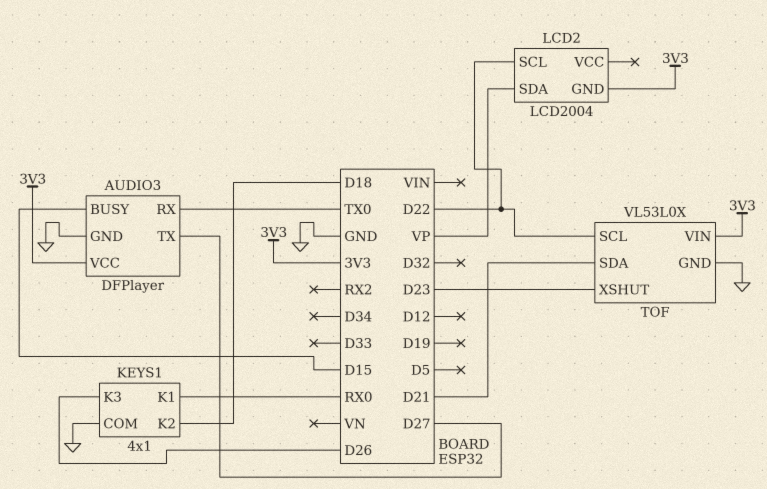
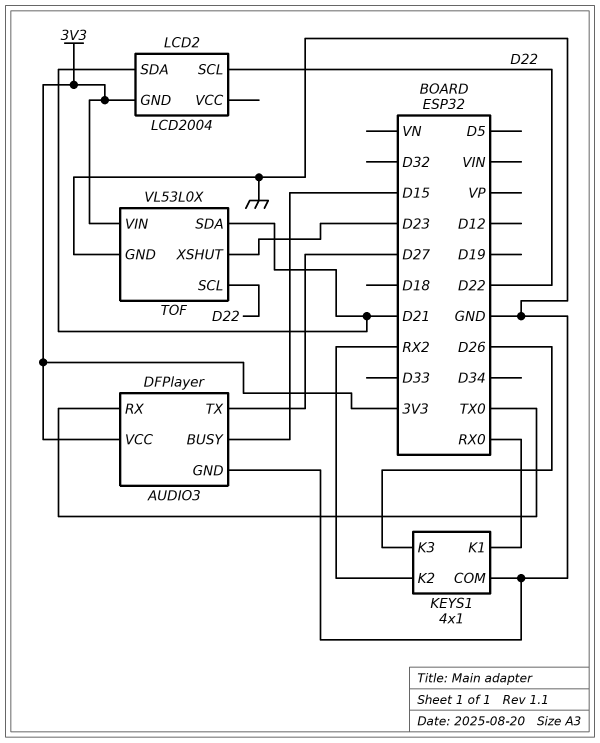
KEYS1 pin K2: D18 -> RX2
LCD2 pin SDA: VP -> D21

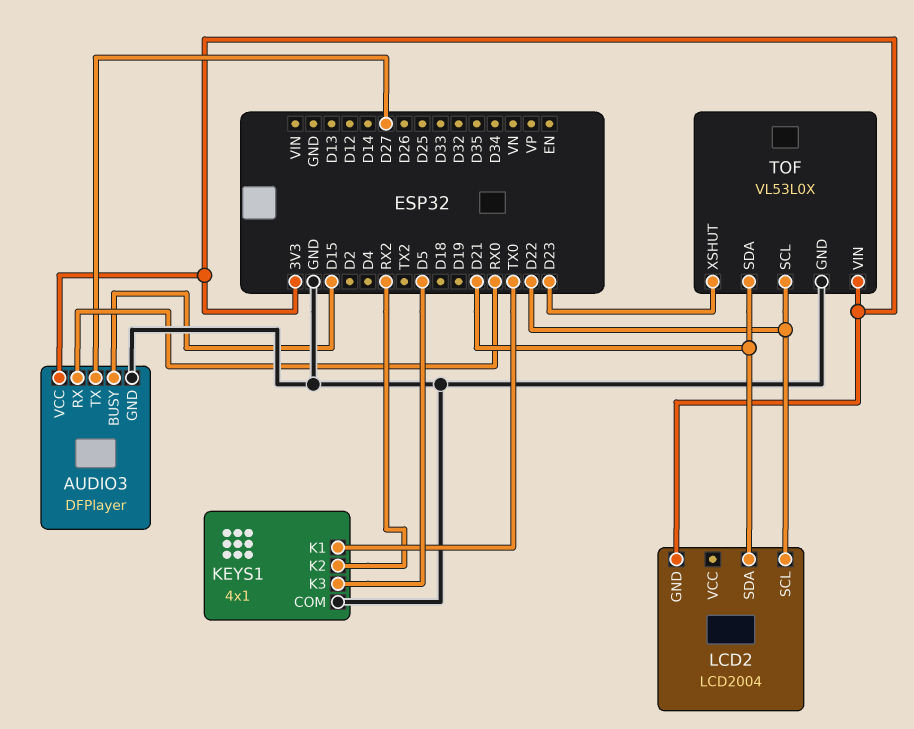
AUDIO3 pin RX: TX0 -> RX0
KEYS1 pin K1: RX0 -> TX0
KEYS1 pin K3: D26 -> D5

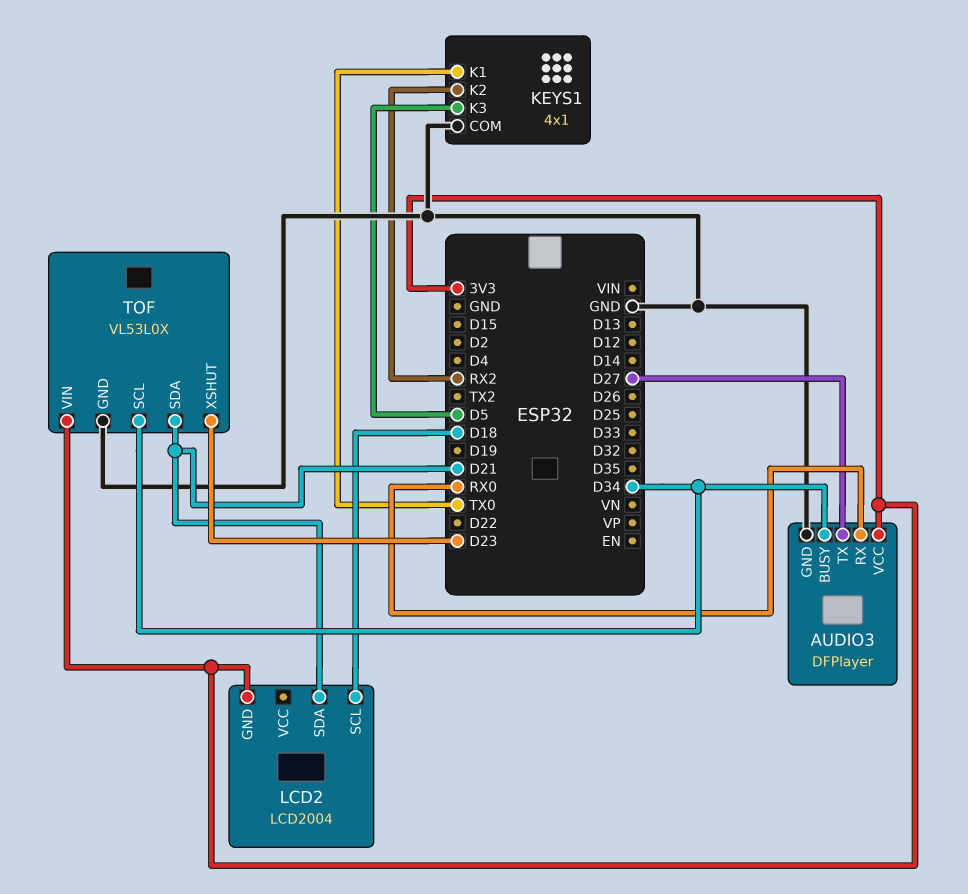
AUDIO3 pin BUSY: D15 -> D34
LCD2 pin SCL: D22 -> D18
TOF pin SCL: D22 -> D34

